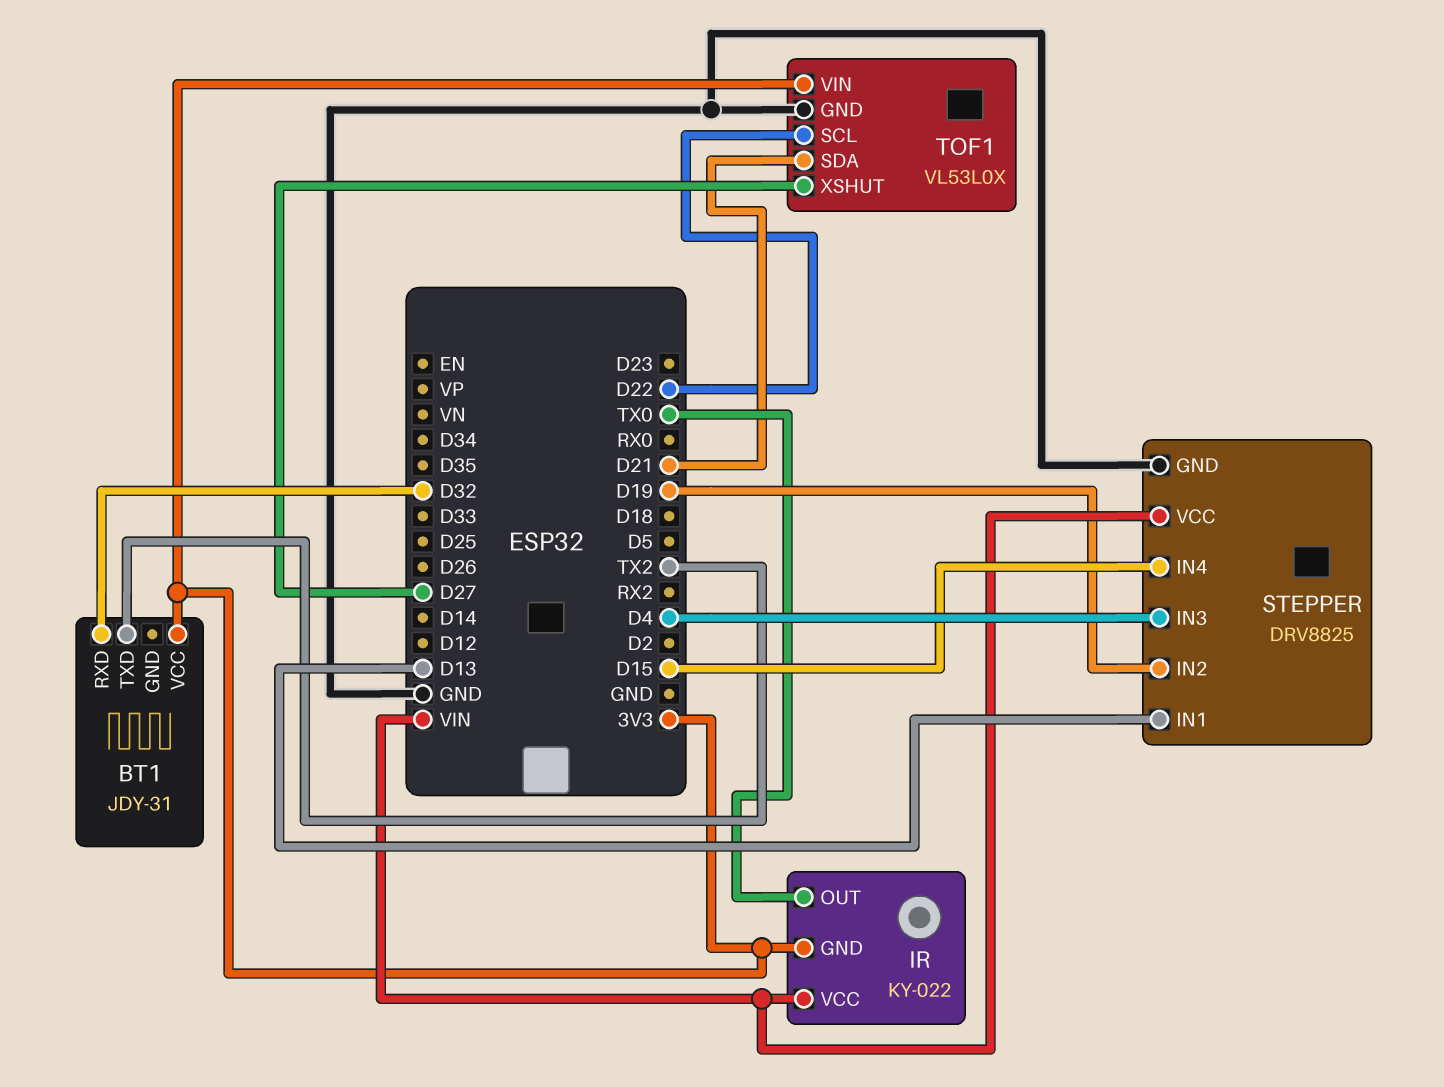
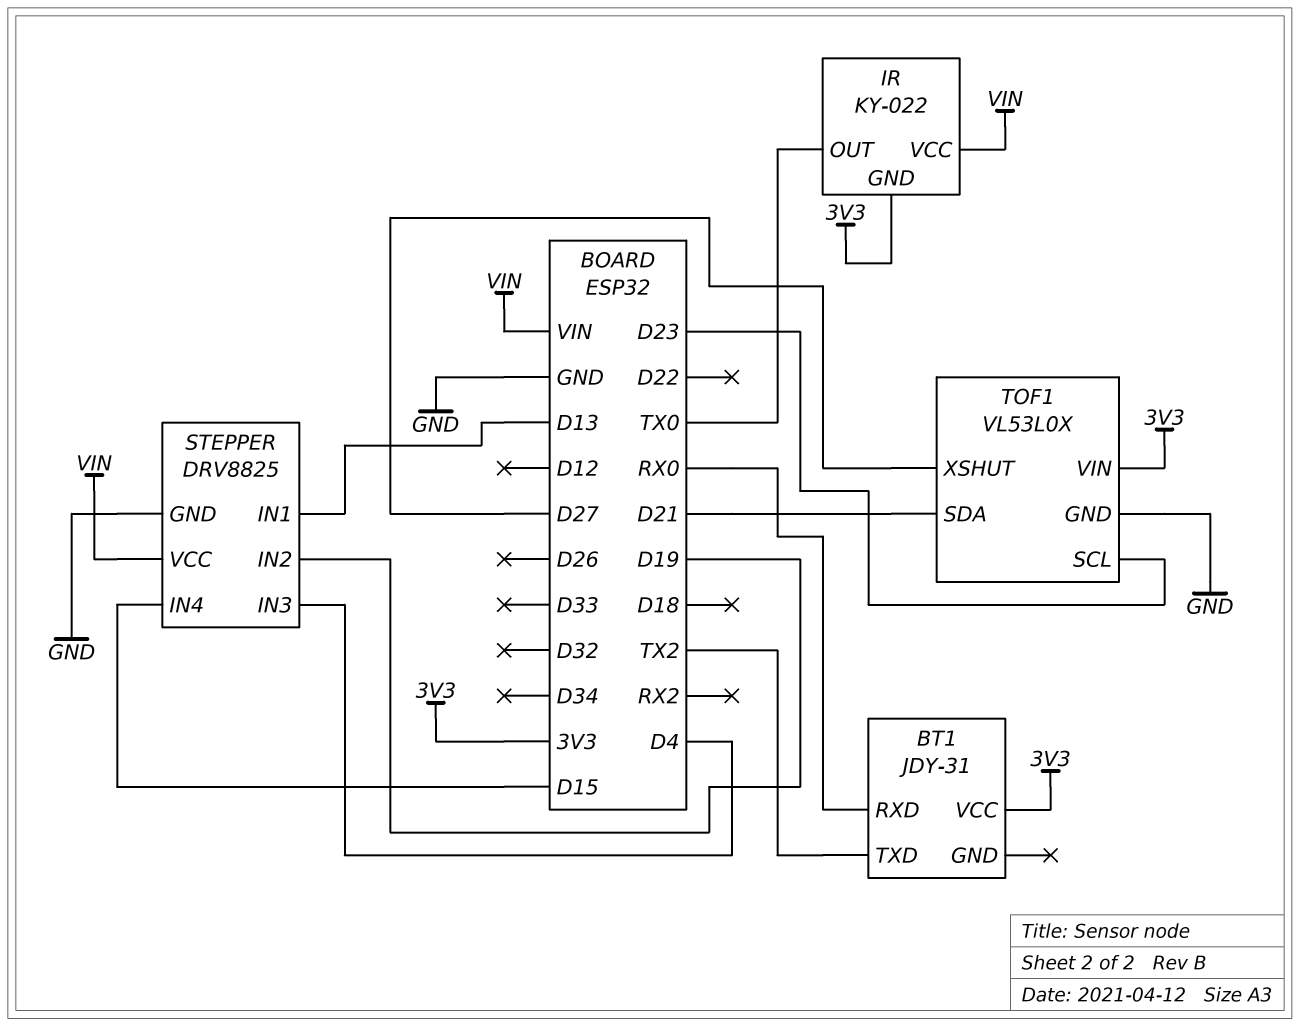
BT1 pin RXD: D32 -> RX0
TOF1 pin SCL: D22 -> D23

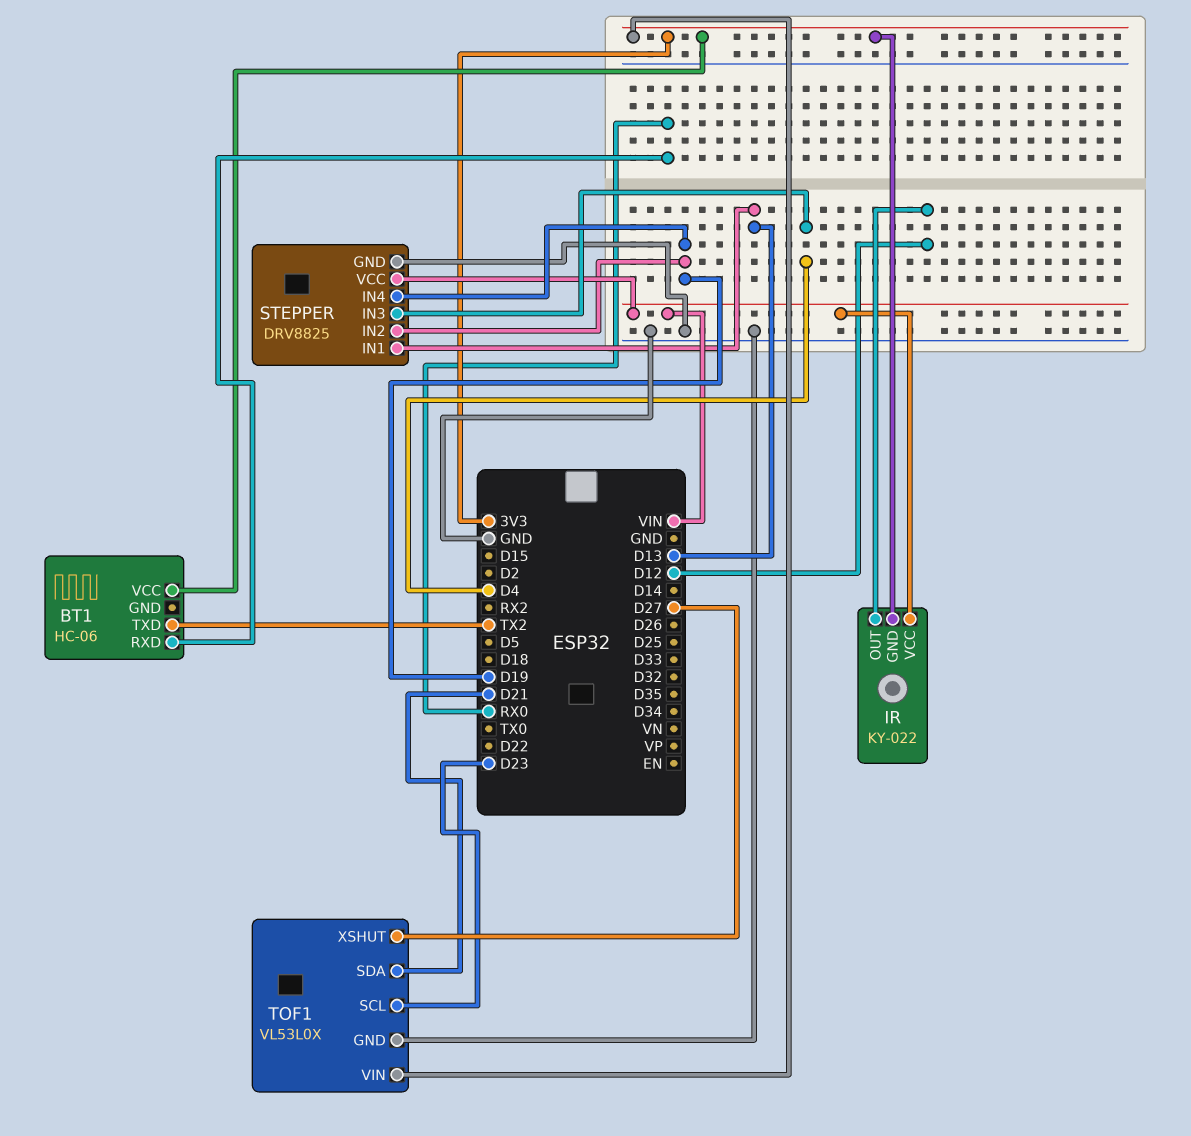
BT1: JDY-31 -> HC-06
IR pin OUT: TX0 -> D12
STEPPER pin IN4: D15 -> D19

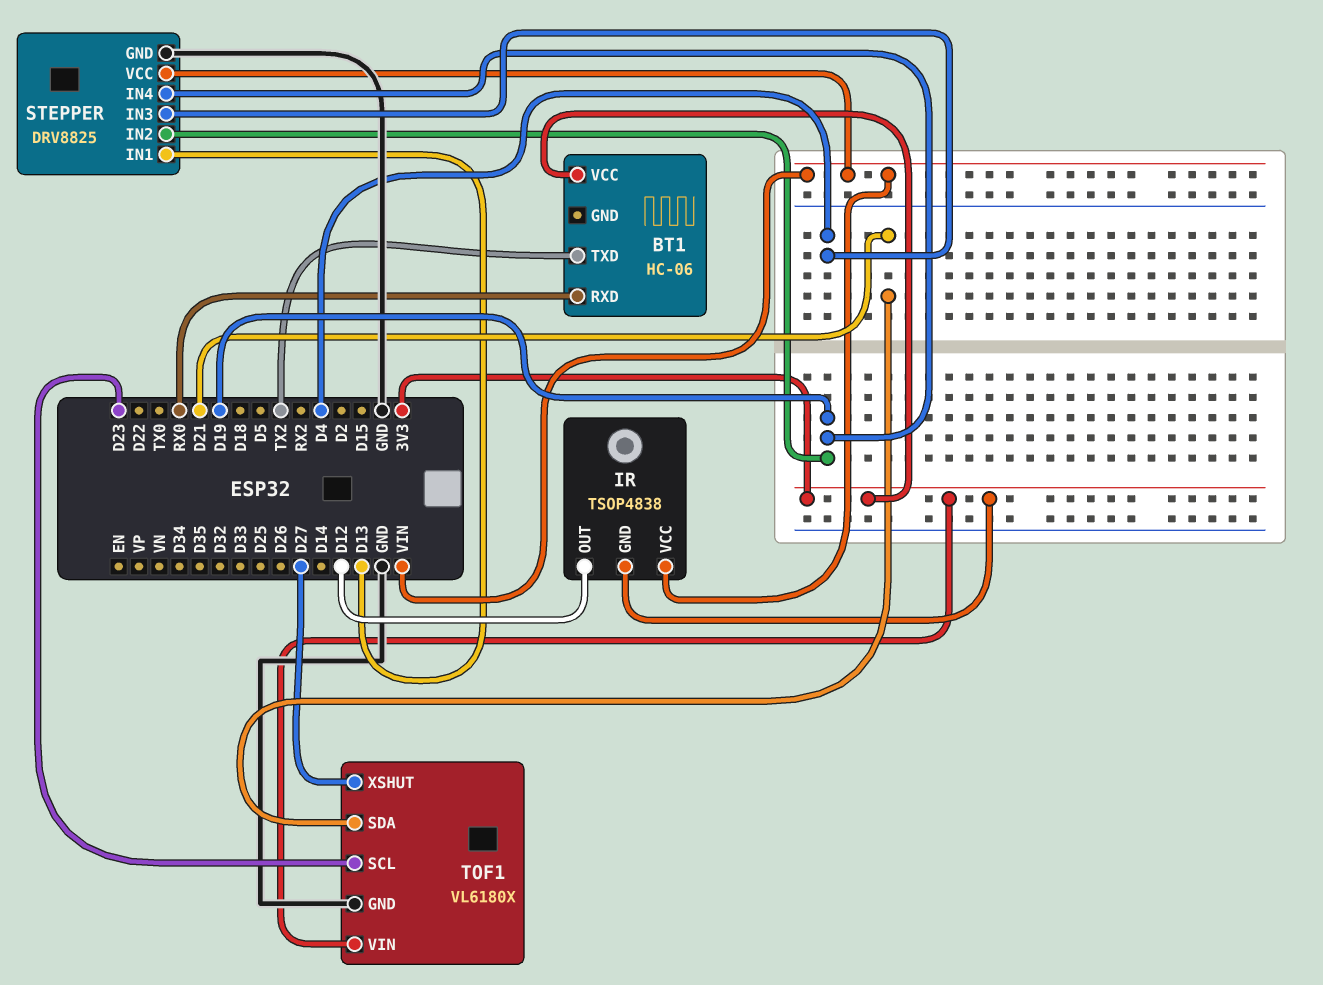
IR: KY-022 -> TSOP4838
TOF1: VL53L0X -> VL6180X

